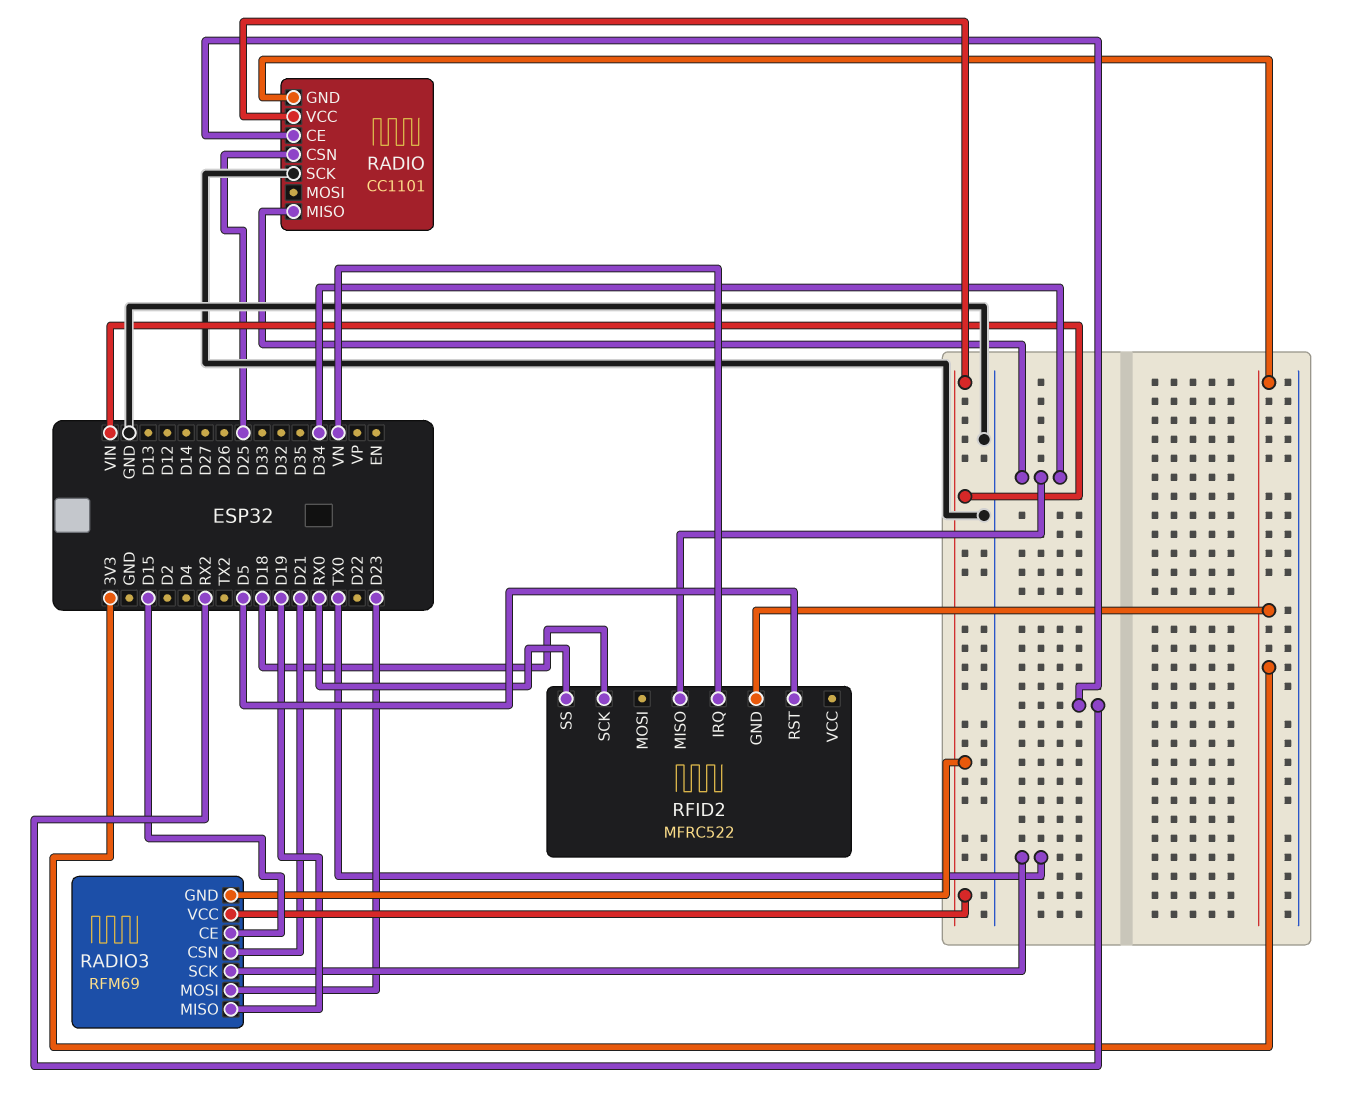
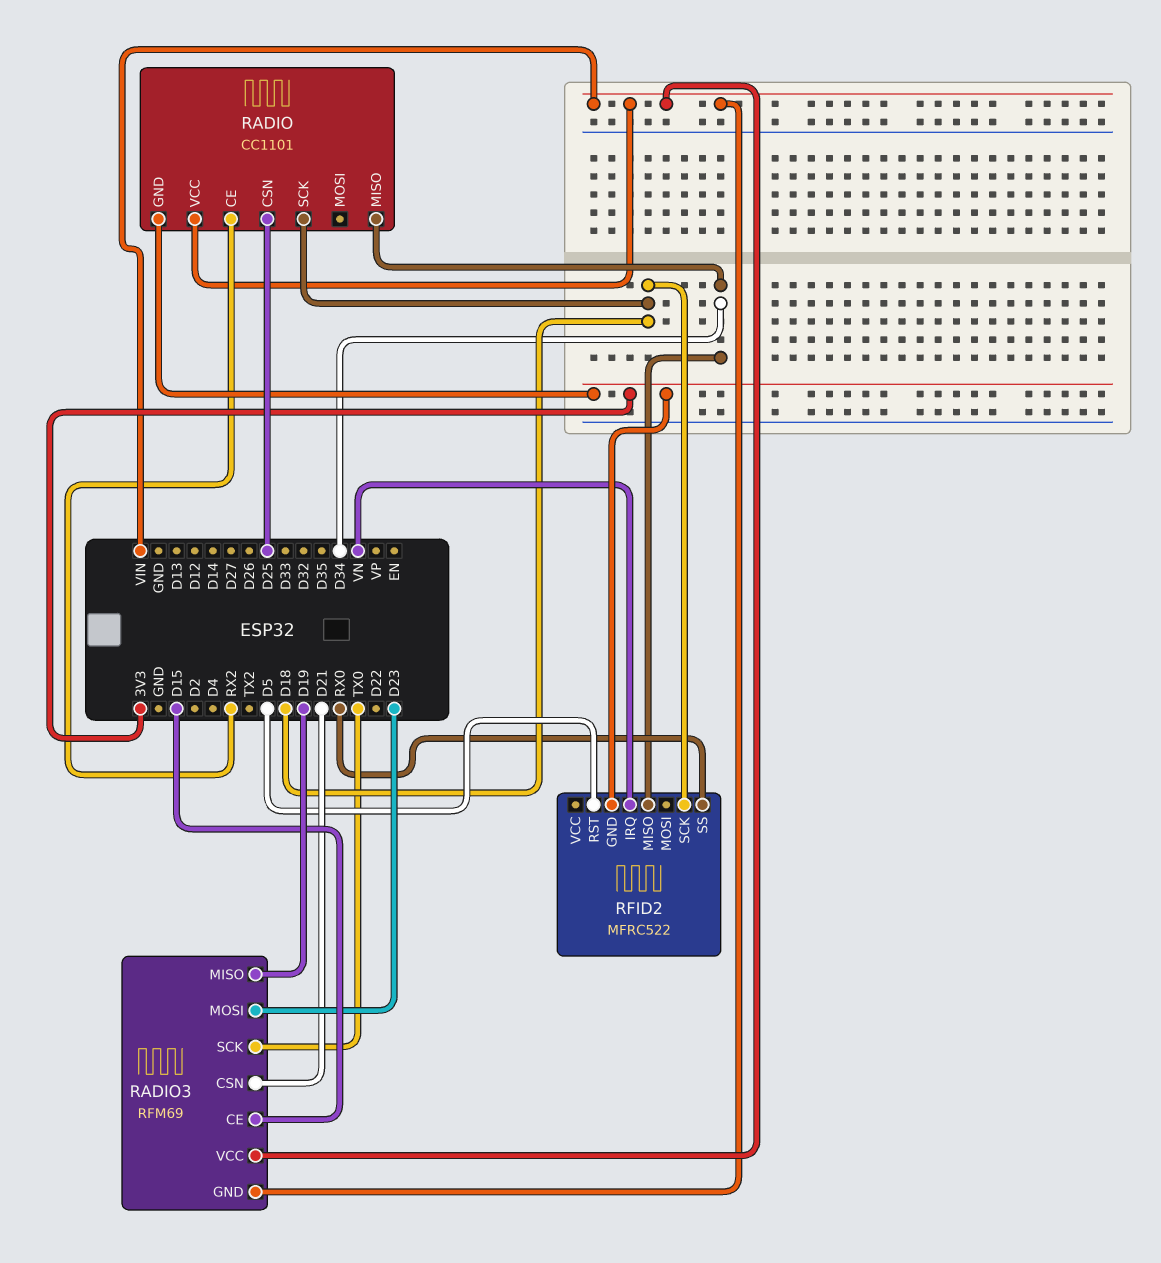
RADIO pin SCK: GND -> D18

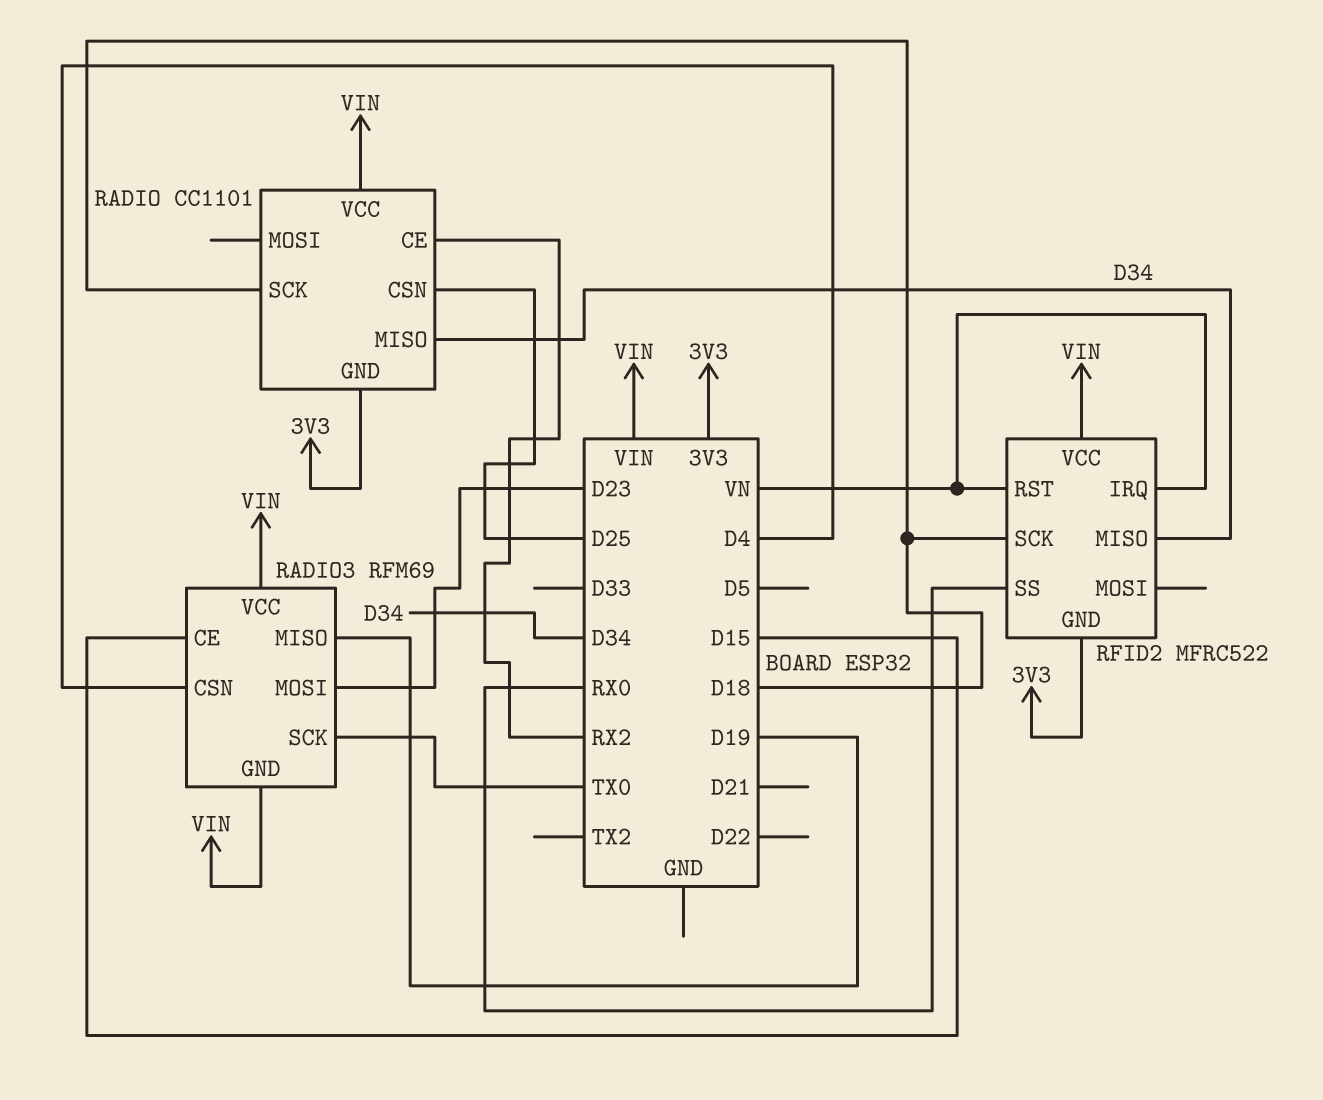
RADIO3 pin CSN: D21 -> D4
RFID2 pin RST: D5 -> VN
RFID2 pin VCC: none -> VIN

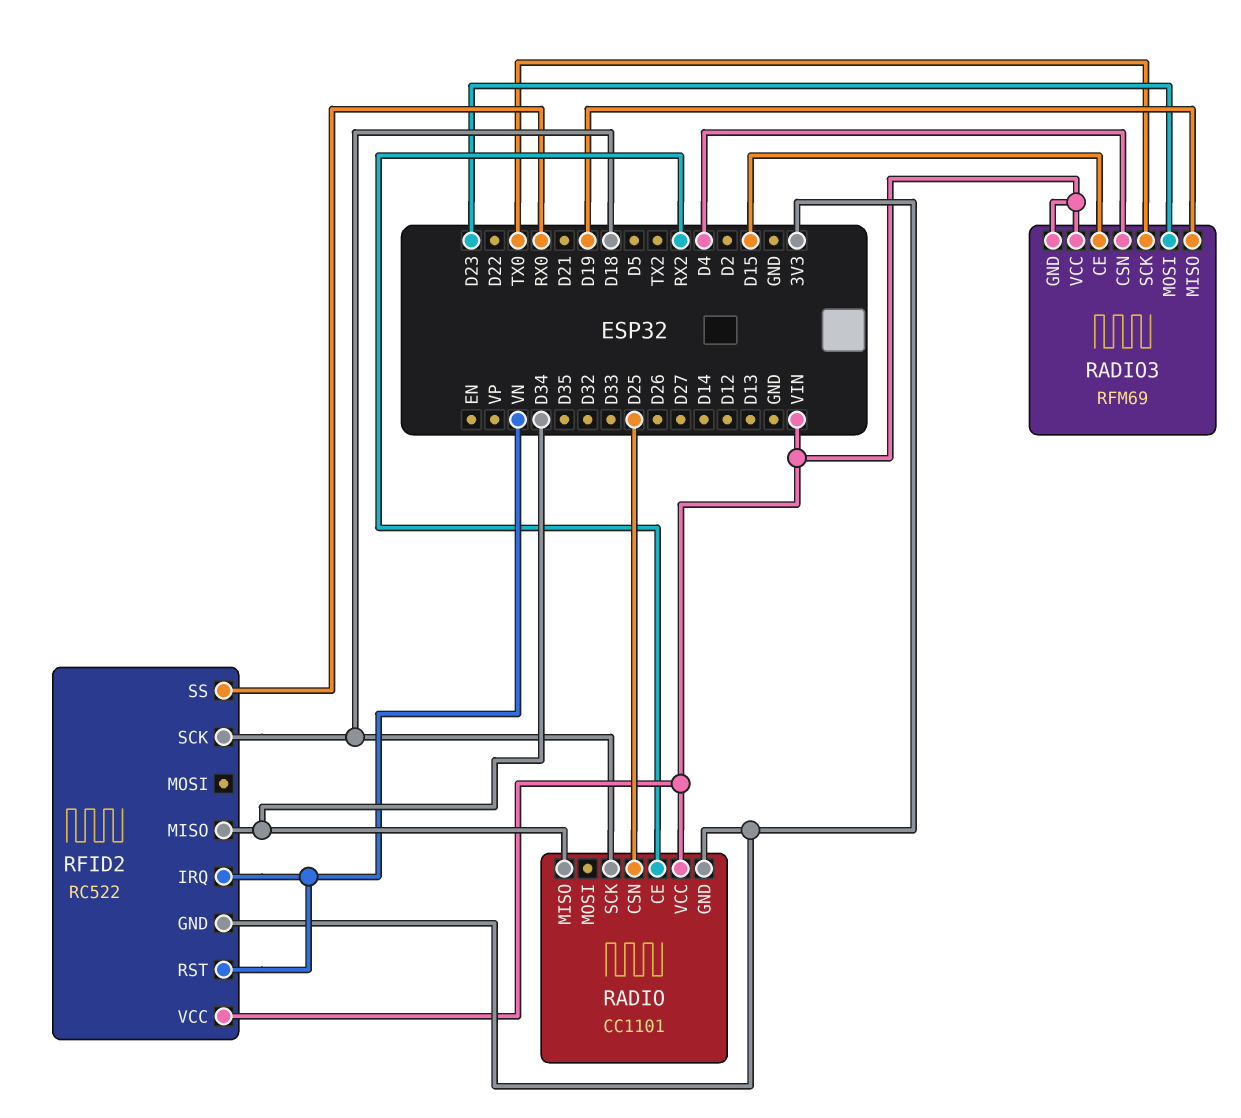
RFID2: MFRC522 -> RC522

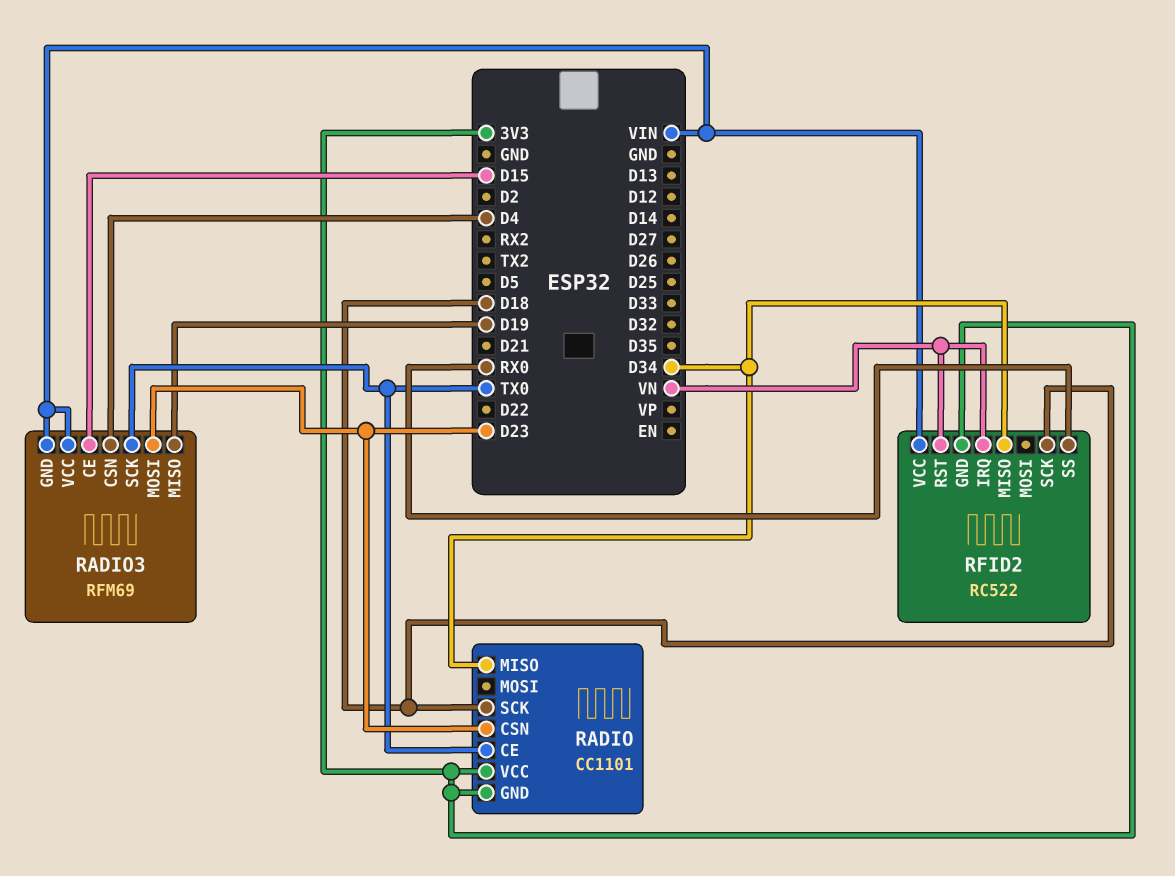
RADIO pin CE: RX2 -> TX0
RADIO pin CSN: D25 -> D23
RADIO pin VCC: VIN -> 3V3

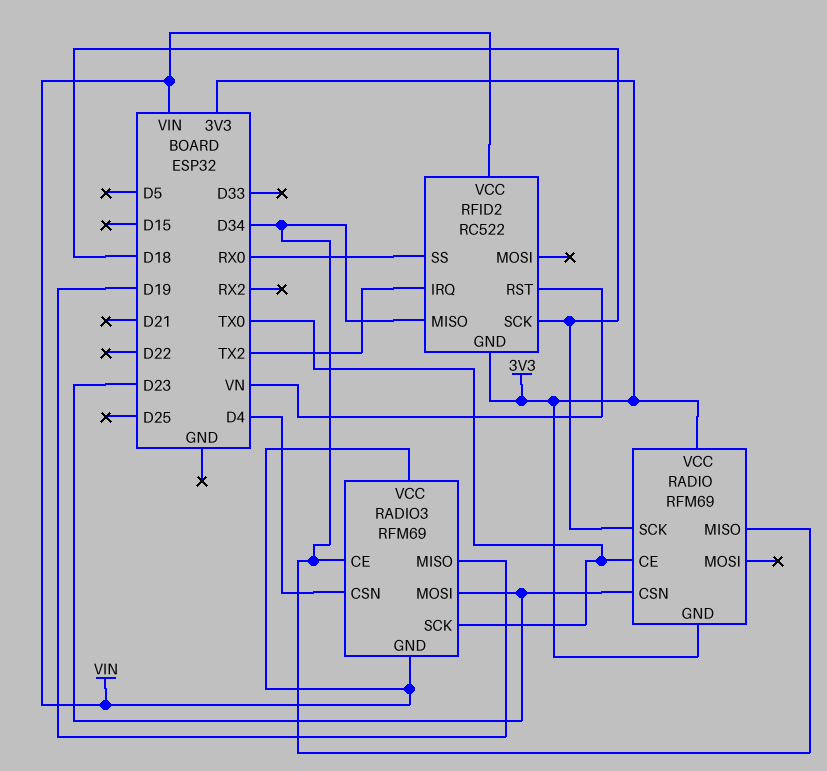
RADIO: CC1101 -> RFM69
RADIO3 pin CE: D15 -> D34
RFID2 pin IRQ: VN -> TX2

